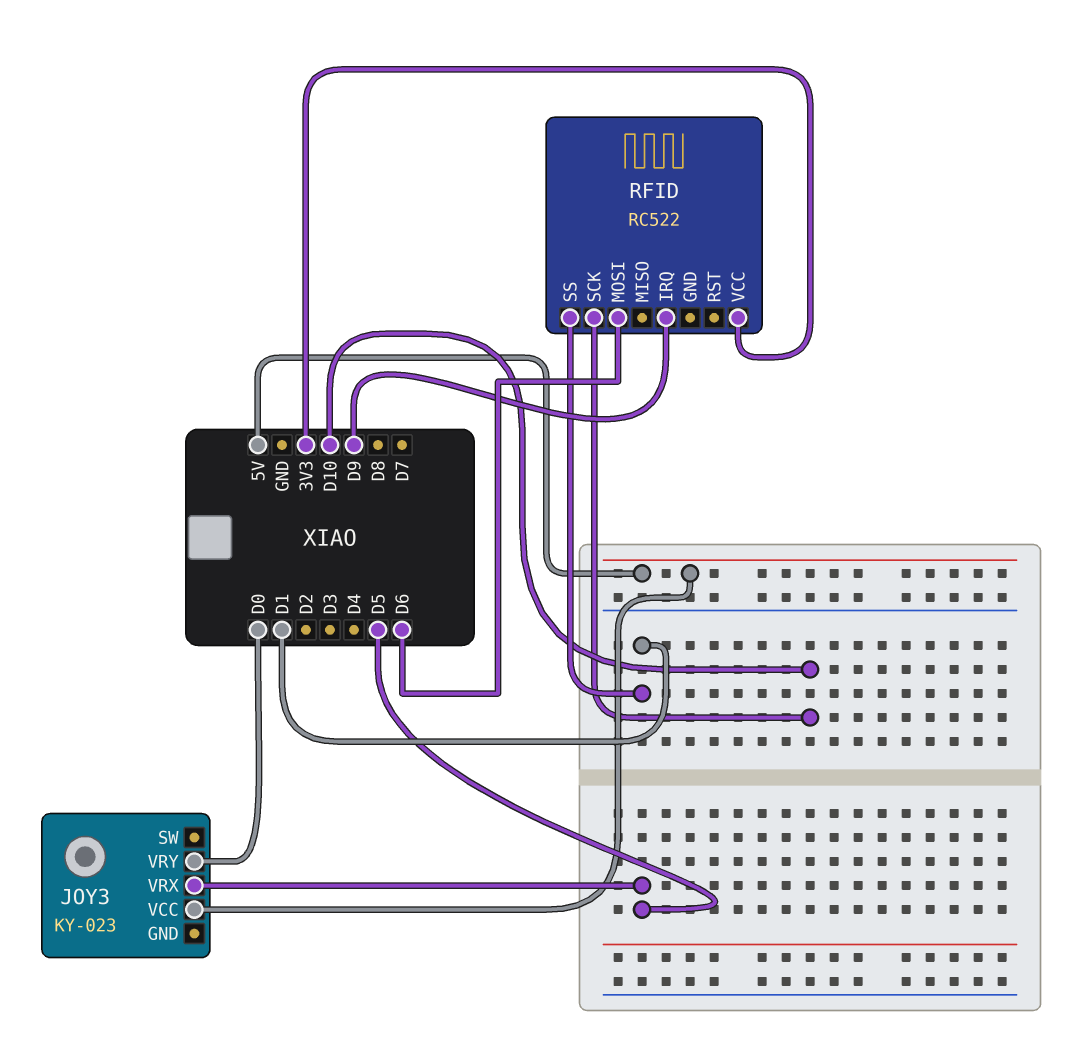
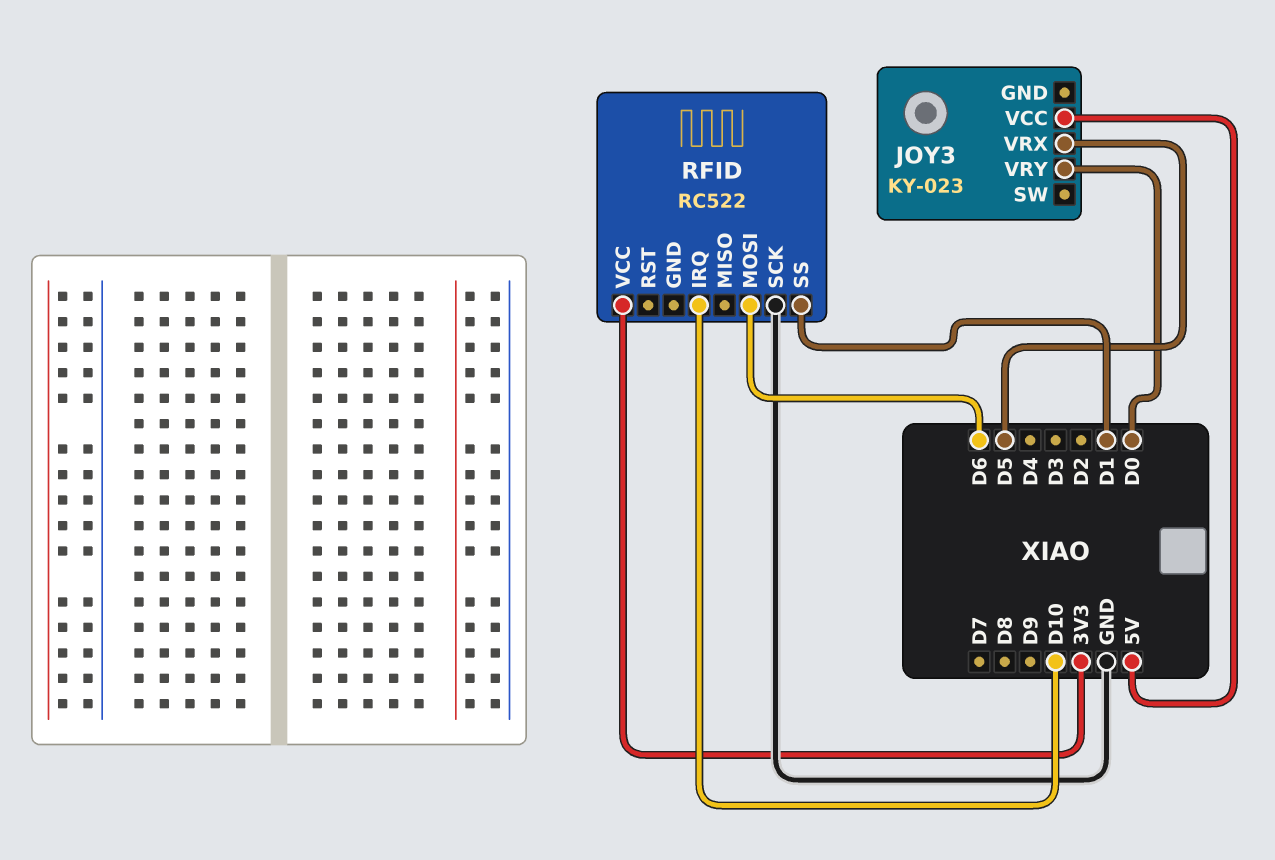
RFID pin IRQ: D9 -> D10
RFID pin SCK: D10 -> GND

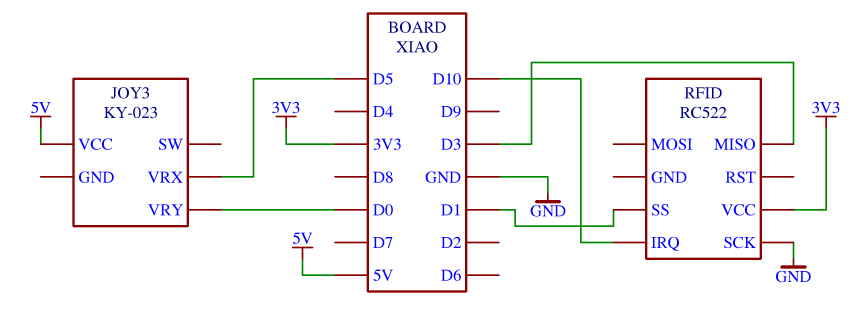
RFID pin MISO: none -> D3
RFID pin MOSI: D6 -> none

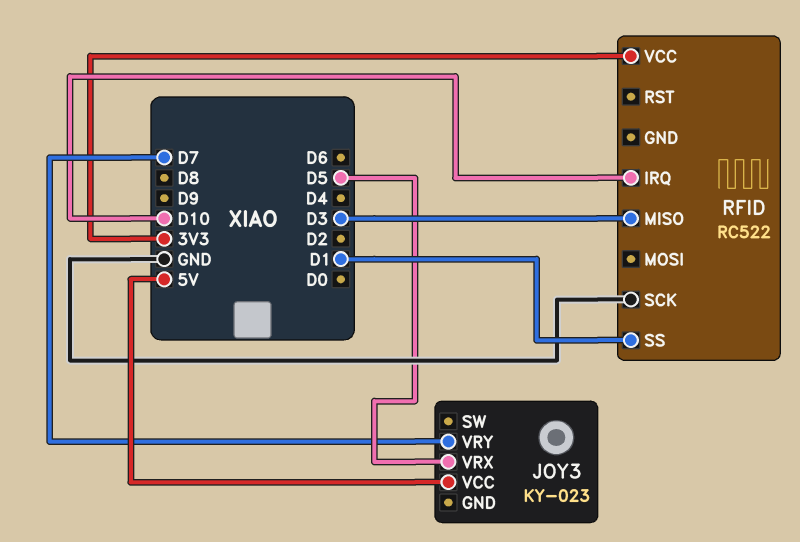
JOY3 pin VRY: D0 -> D7

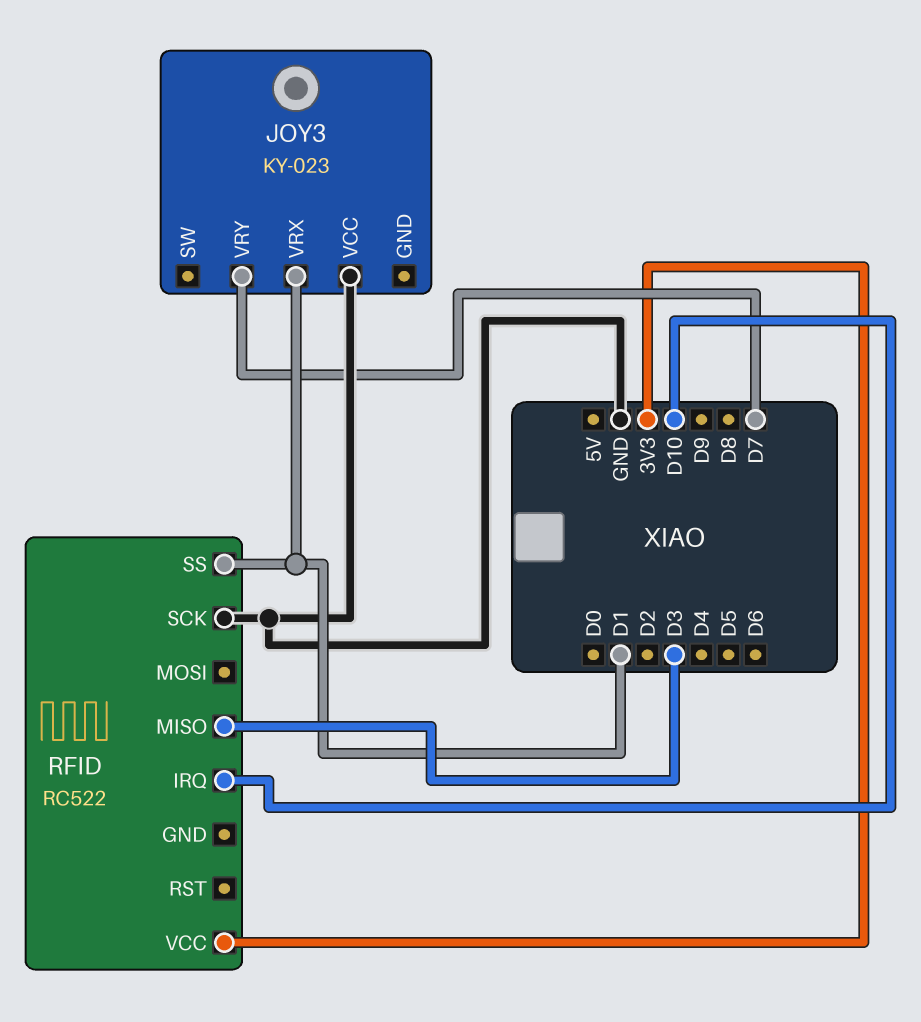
JOY3 pin VCC: 5V -> GND
JOY3 pin VRX: D5 -> D1

